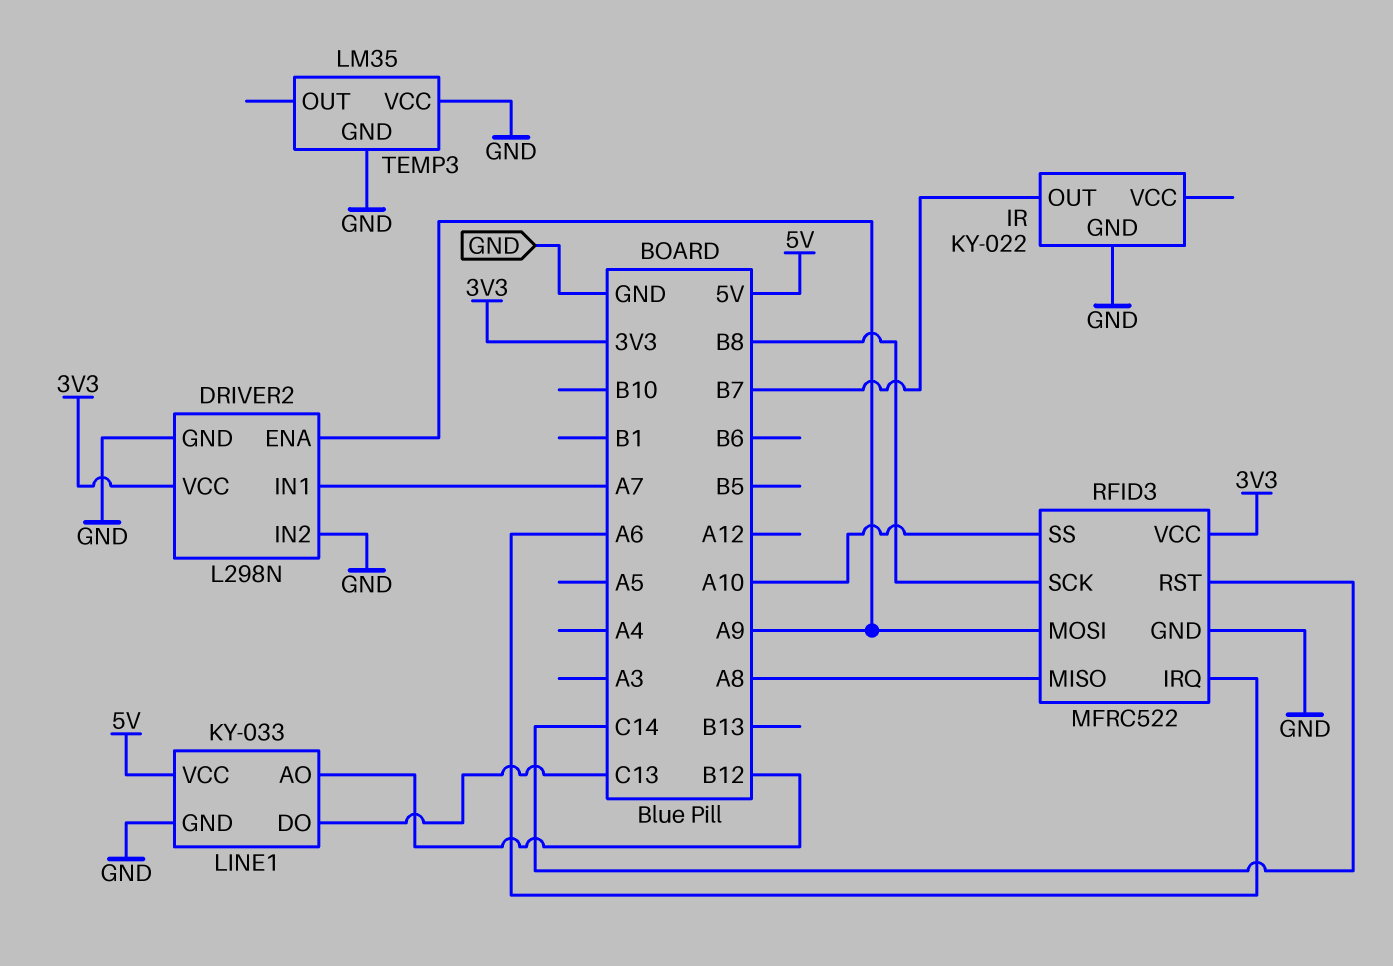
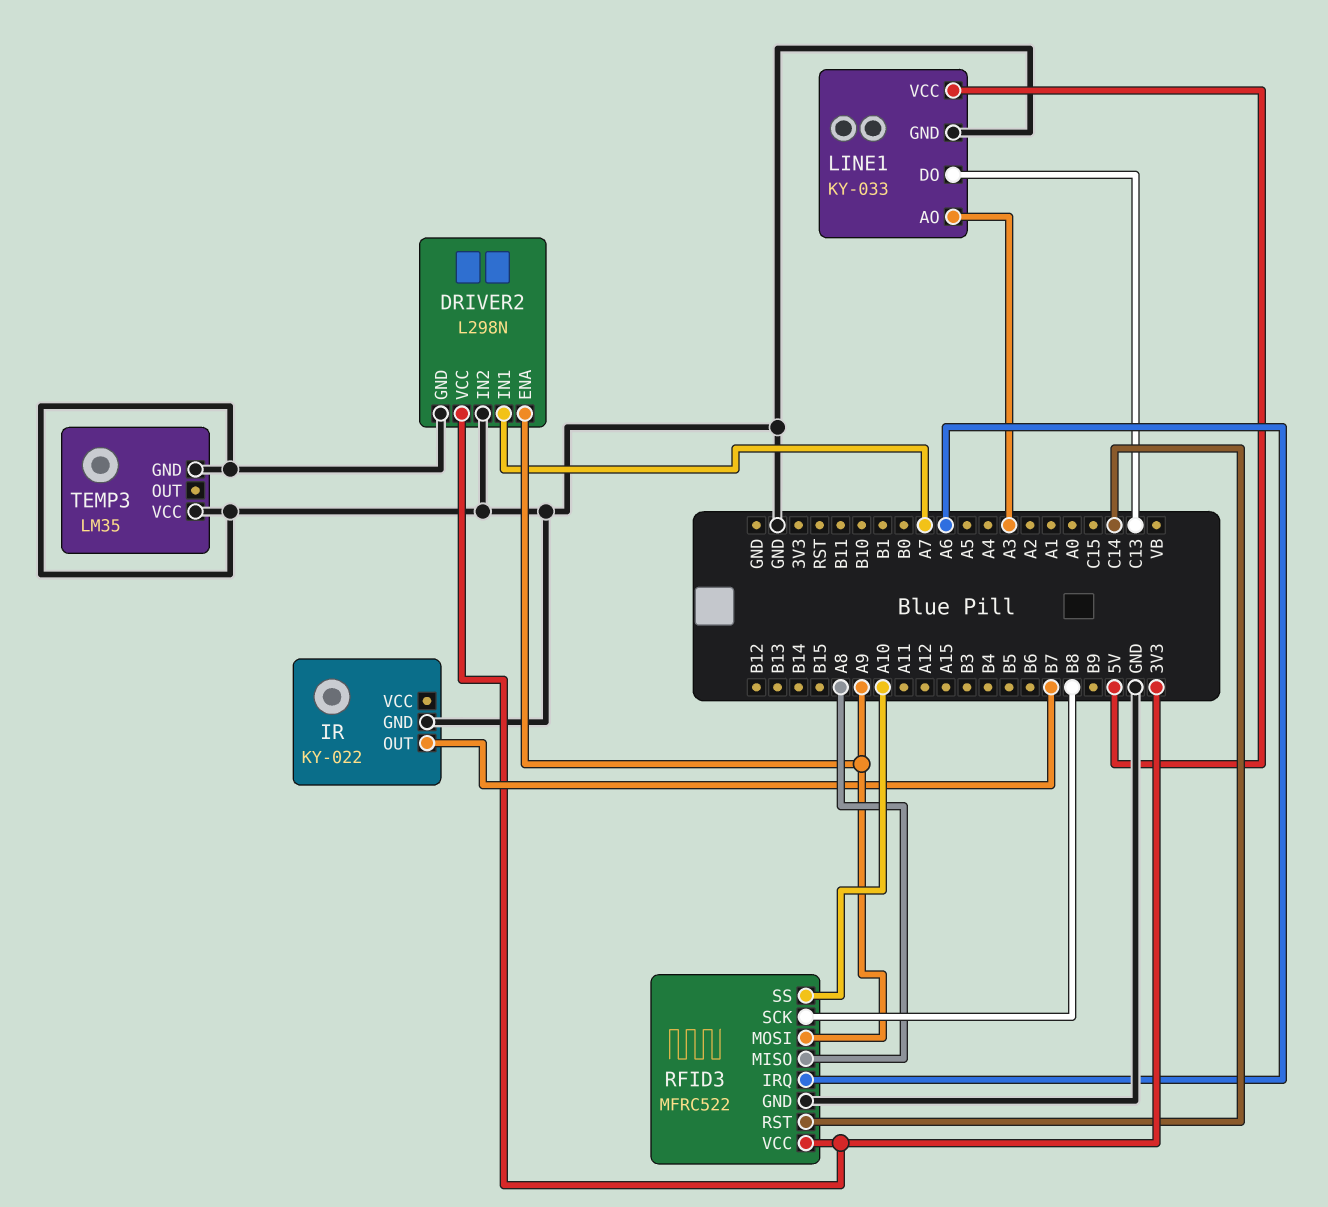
LINE1 pin AO: B12 -> A3

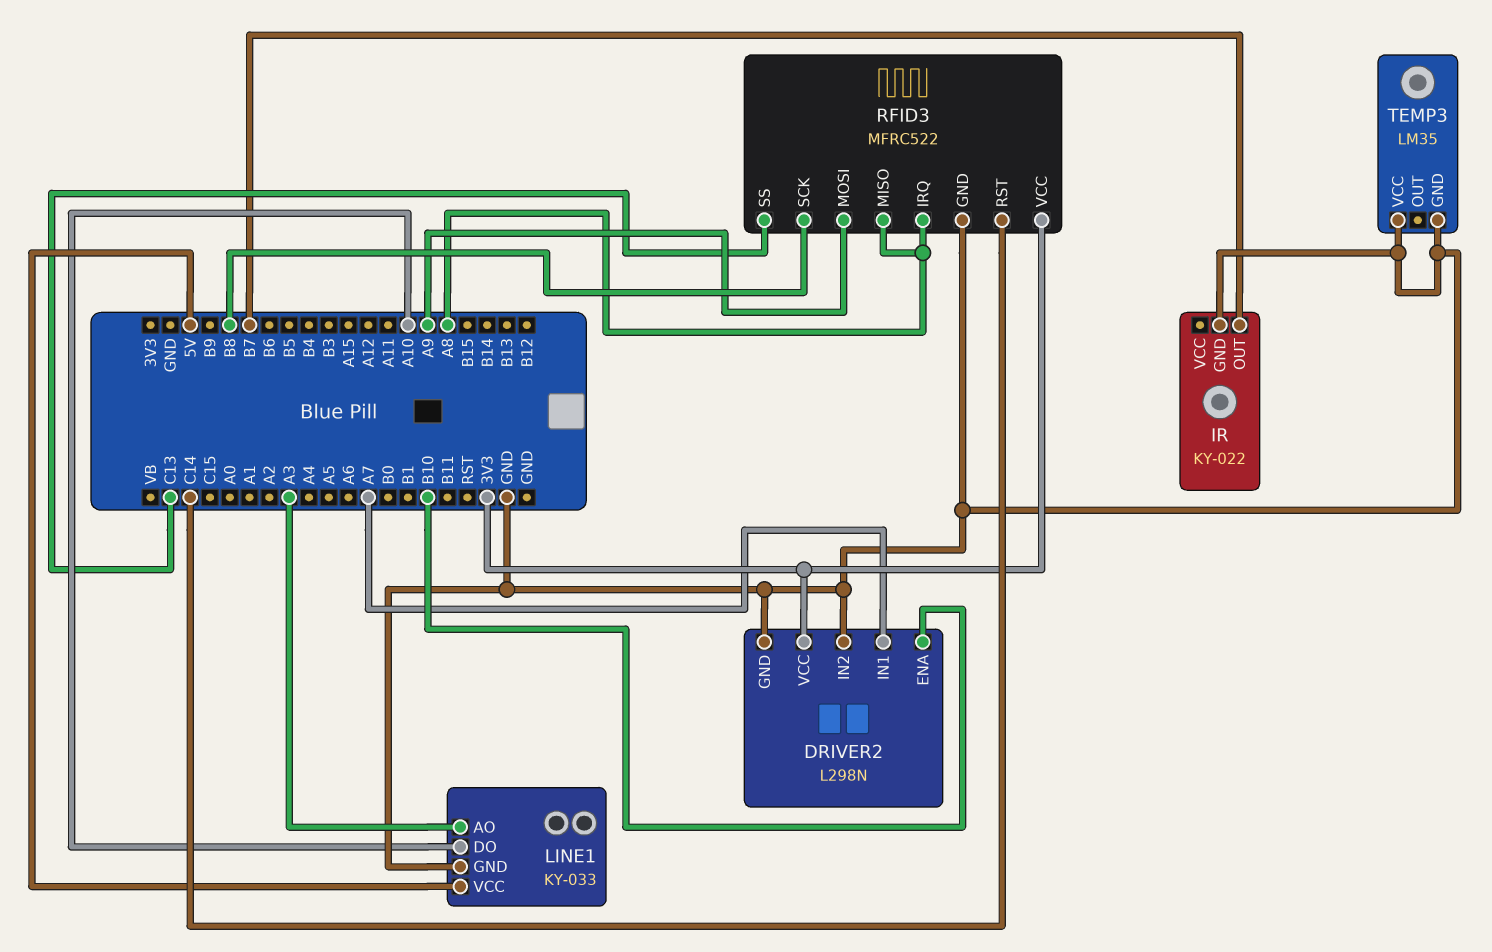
DRIVER2 pin ENA: A9 -> B10
LINE1 pin DO: C13 -> A10
RFID3 pin IRQ: A6 -> A8
RFID3 pin SS: A10 -> C13

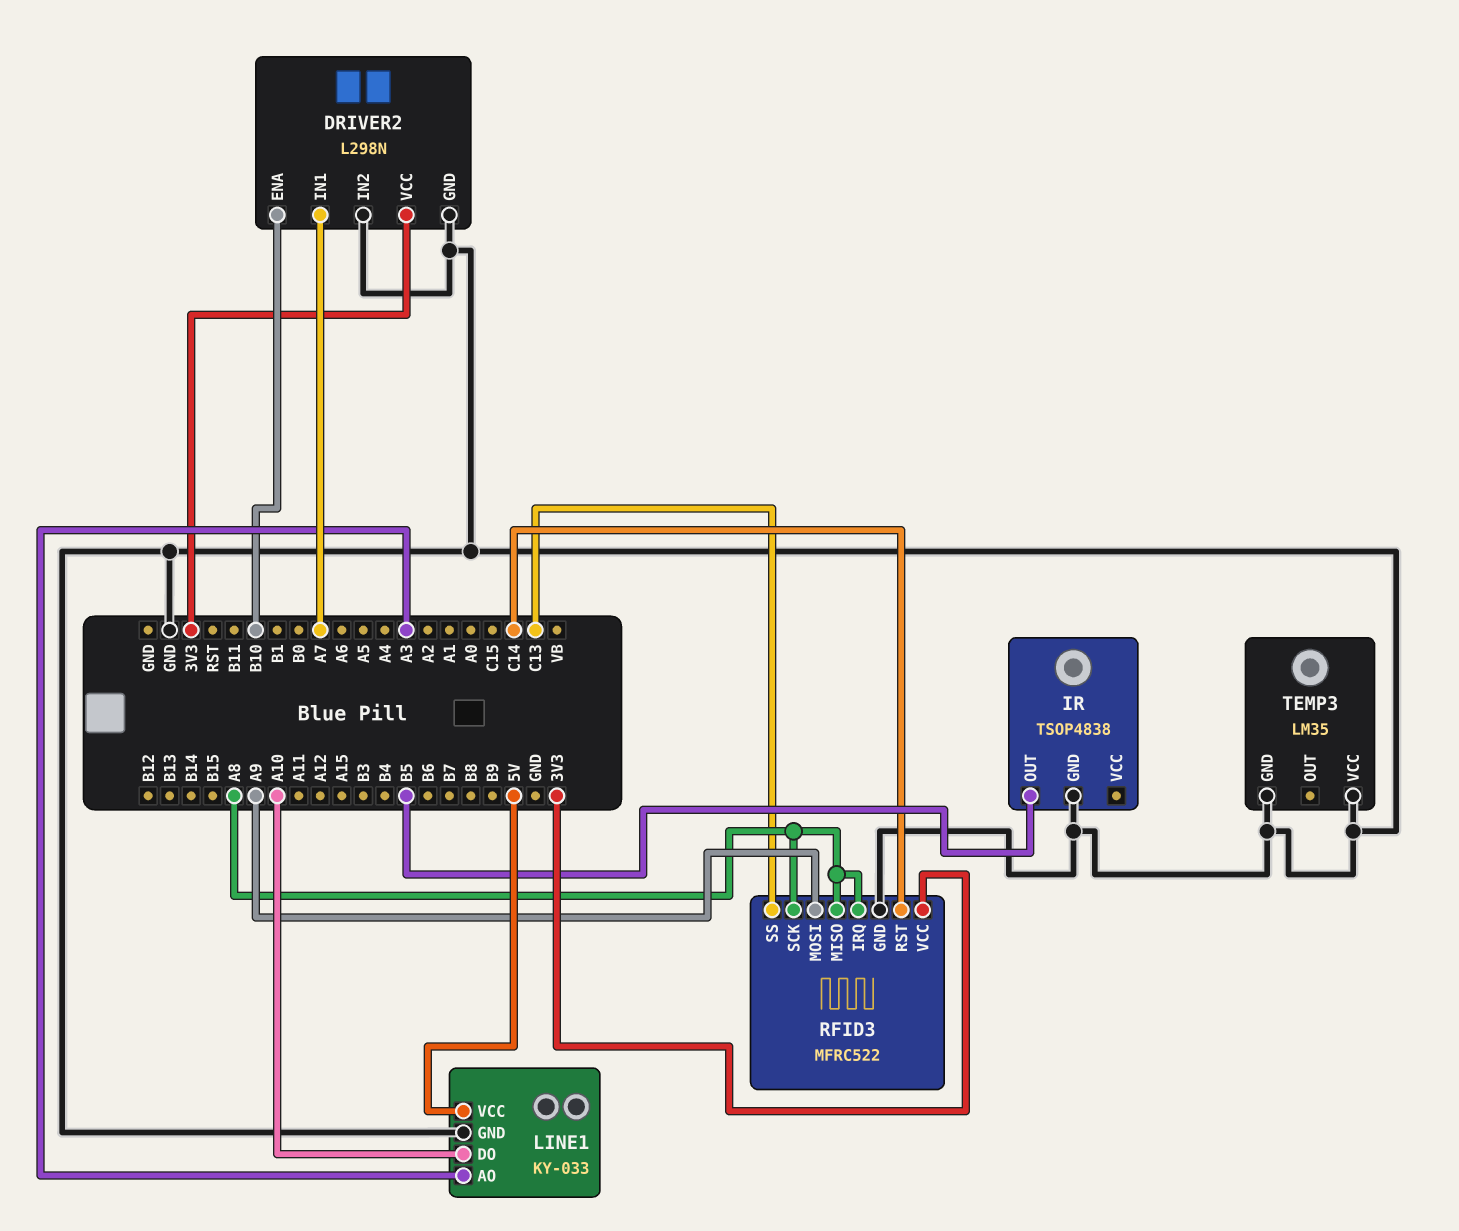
IR: KY-022 -> TSOP4838
IR pin OUT: B7 -> B5
RFID3 pin SCK: B8 -> A8

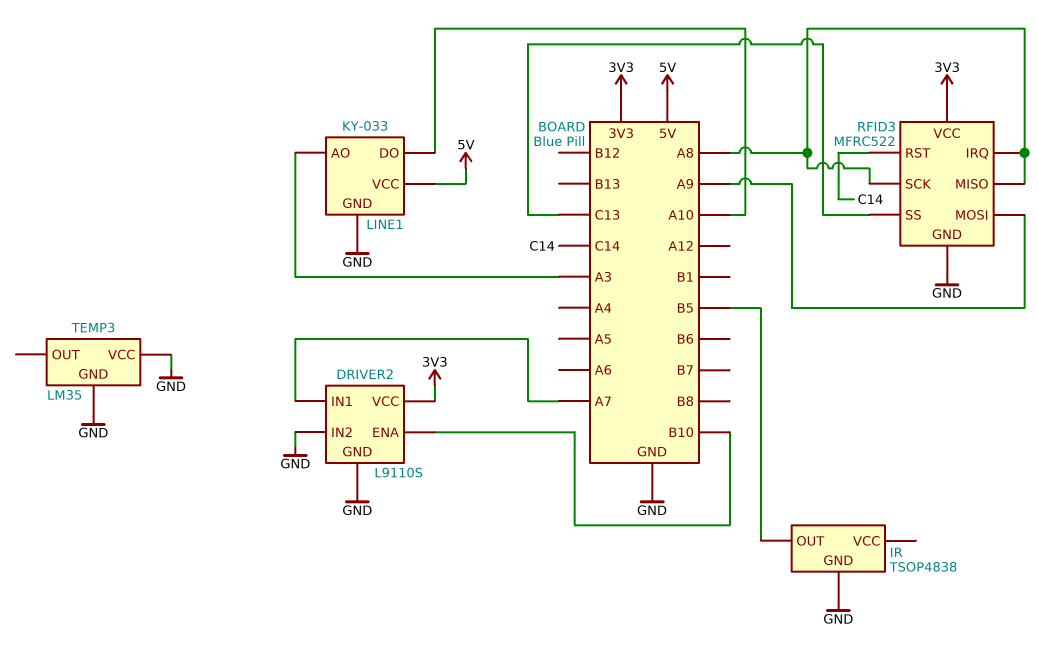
DRIVER2: L298N -> L9110S

